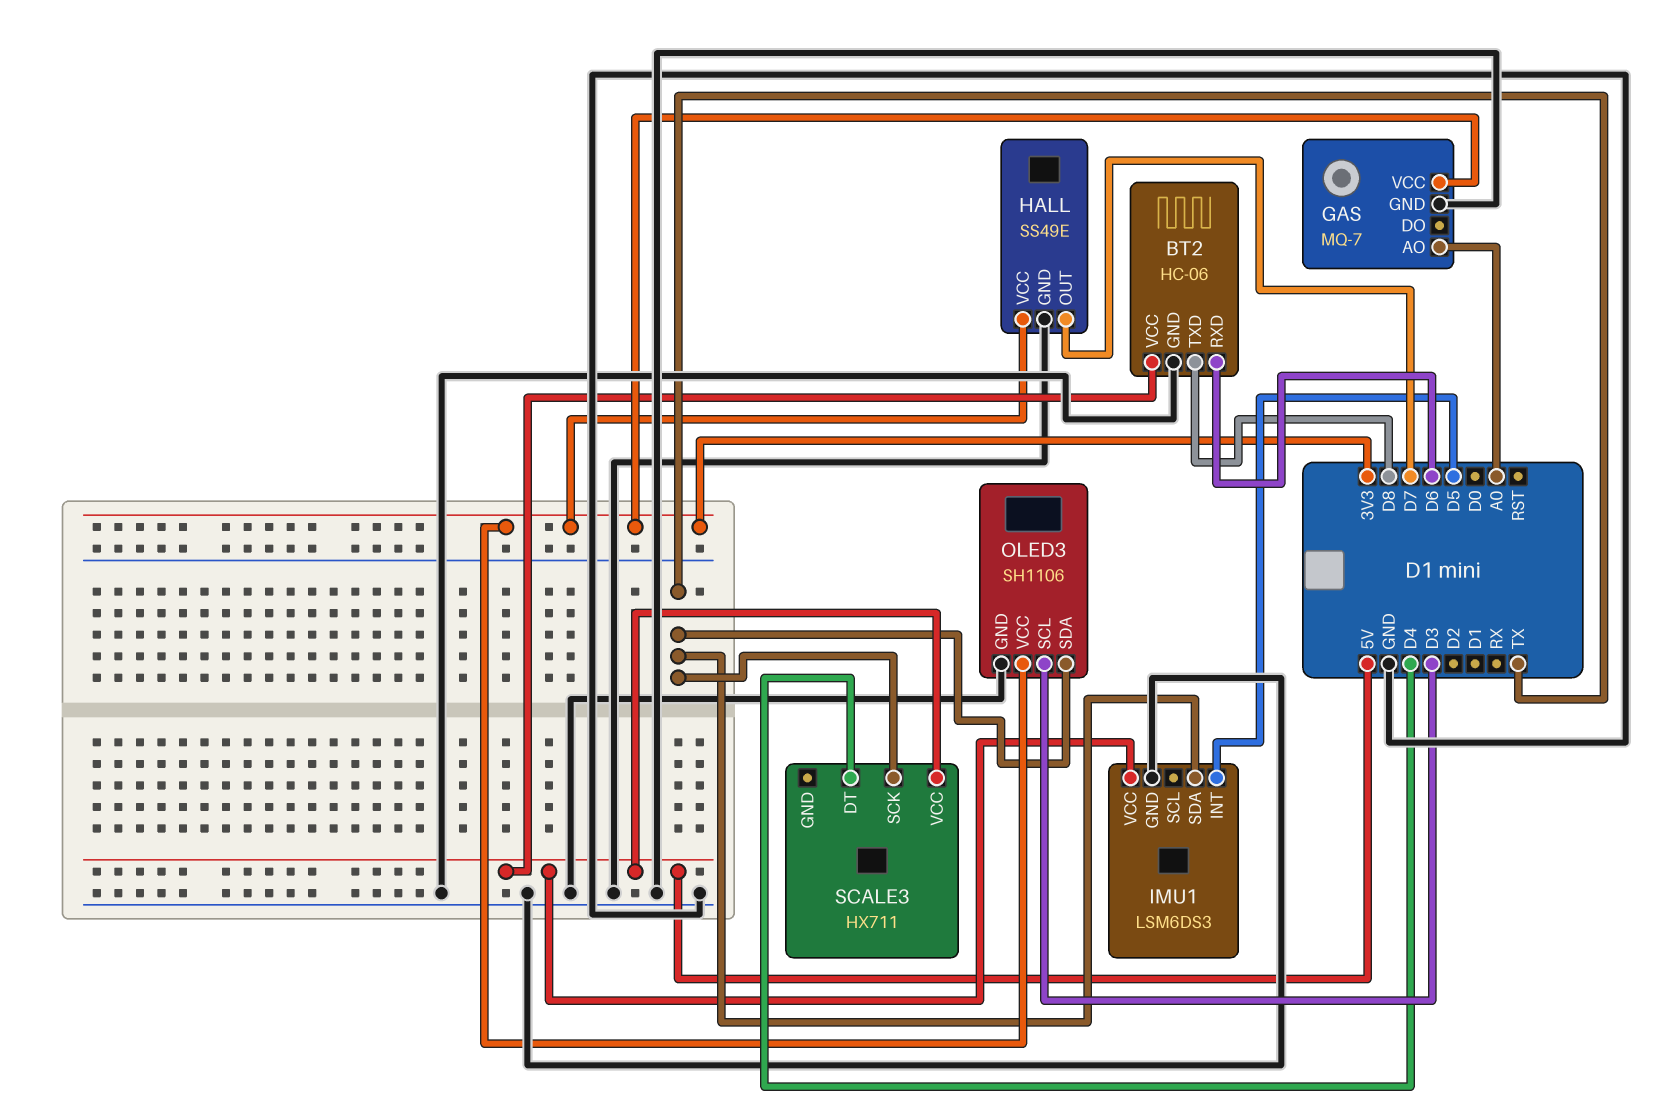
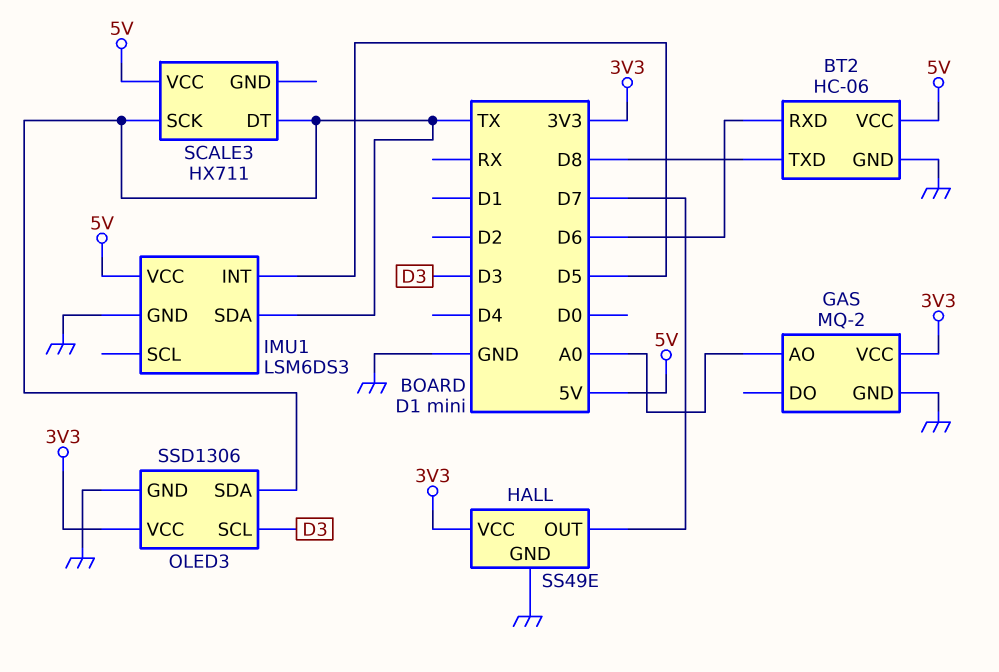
GAS: MQ-7 -> MQ-2
OLED3: SH1106 -> SSD1306
SCALE3 pin DT: D4 -> TX

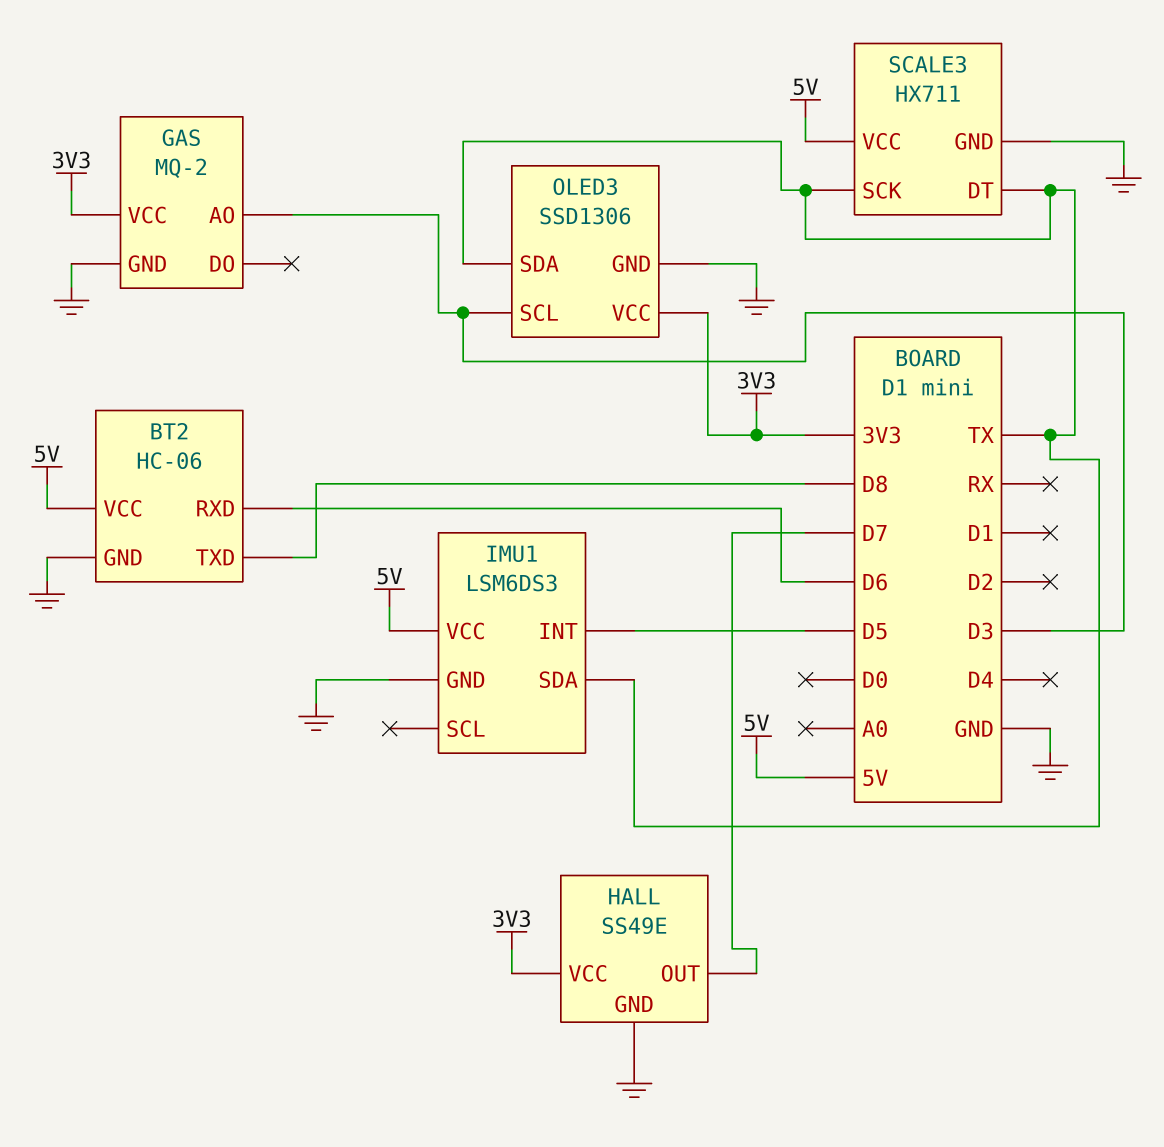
GAS pin AO: A0 -> D3
SCALE3 pin GND: none -> GND

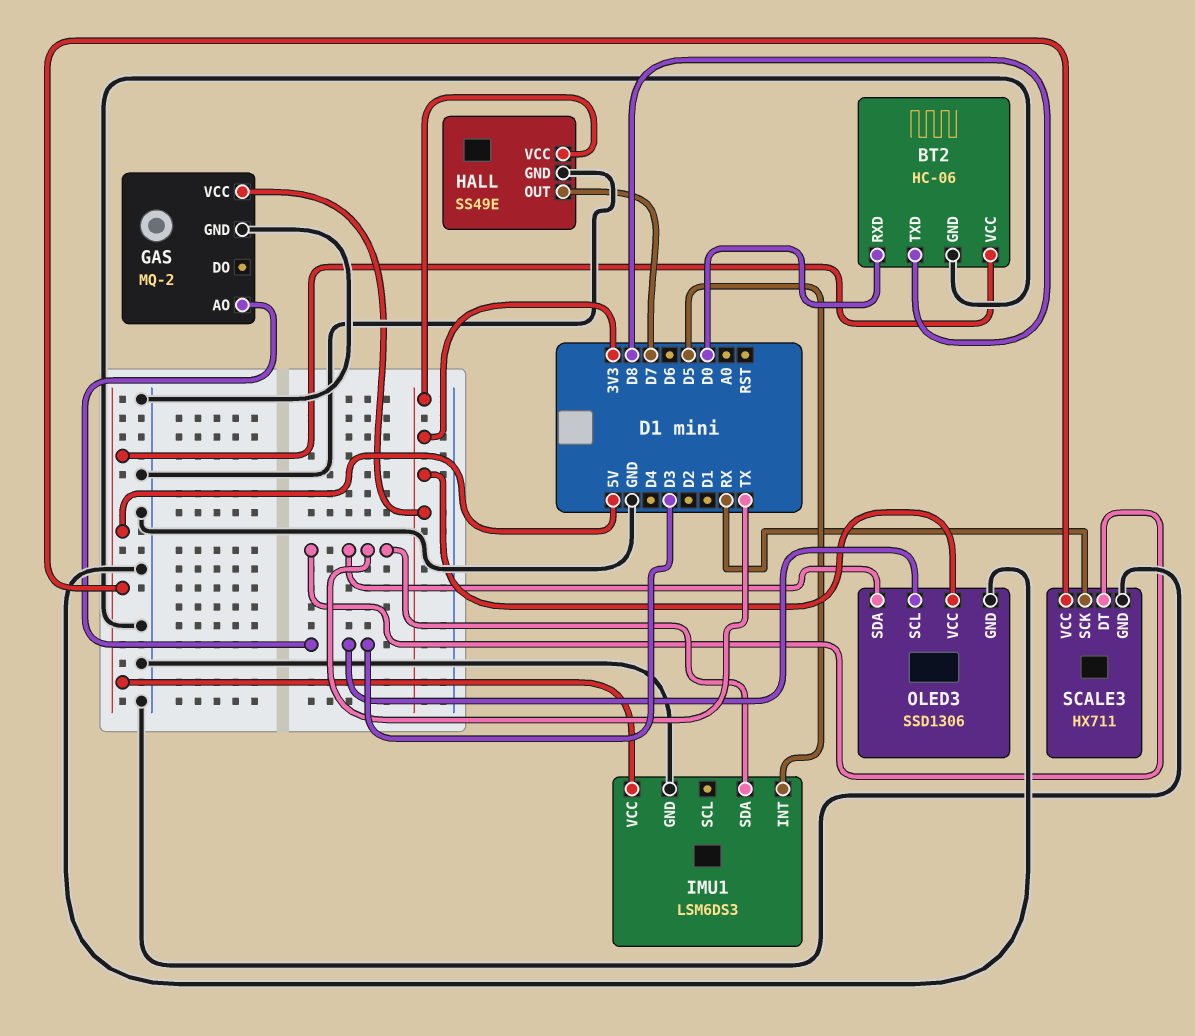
BT2 pin RXD: D6 -> D0
SCALE3 pin SCK: TX -> RX

